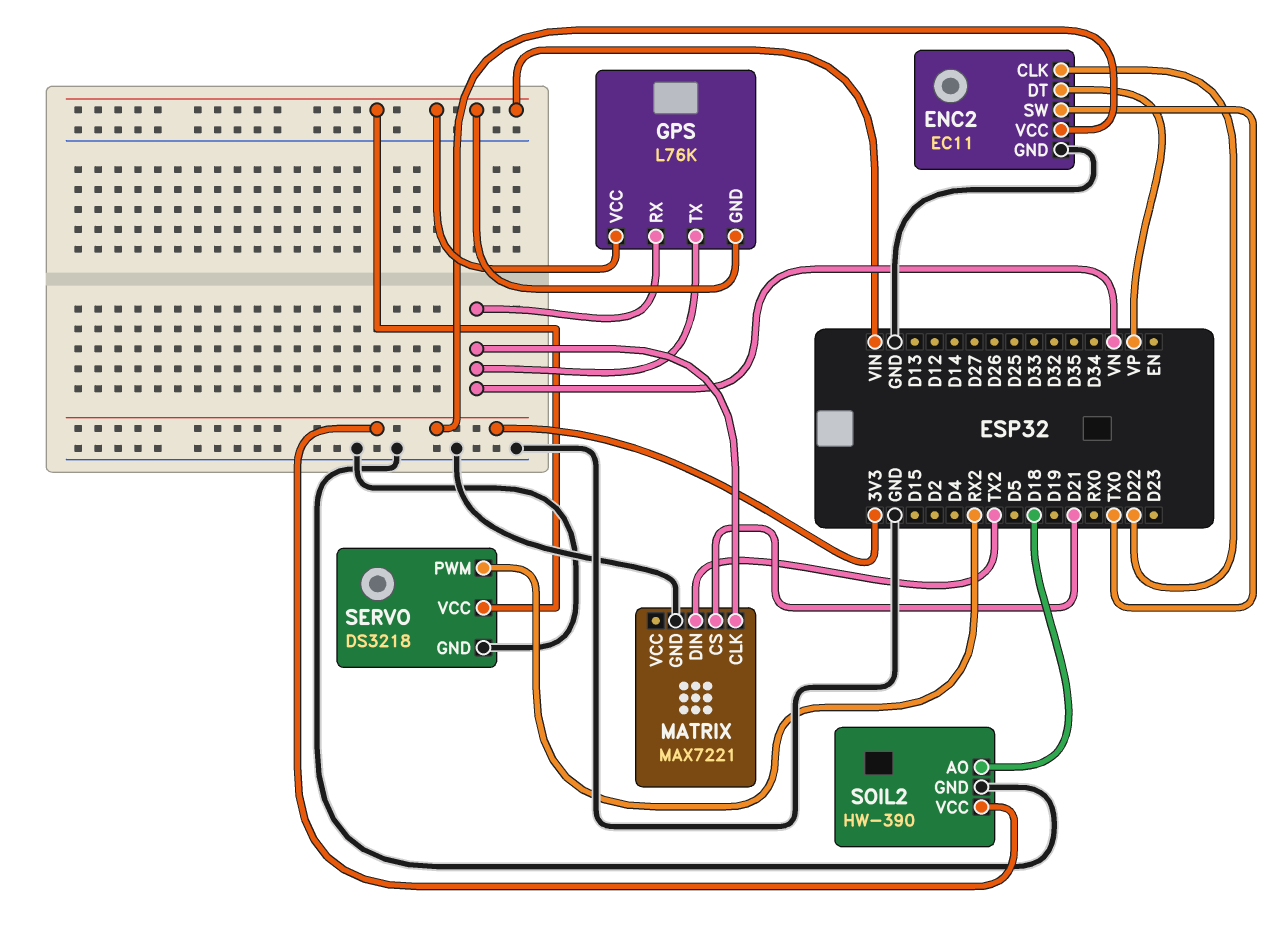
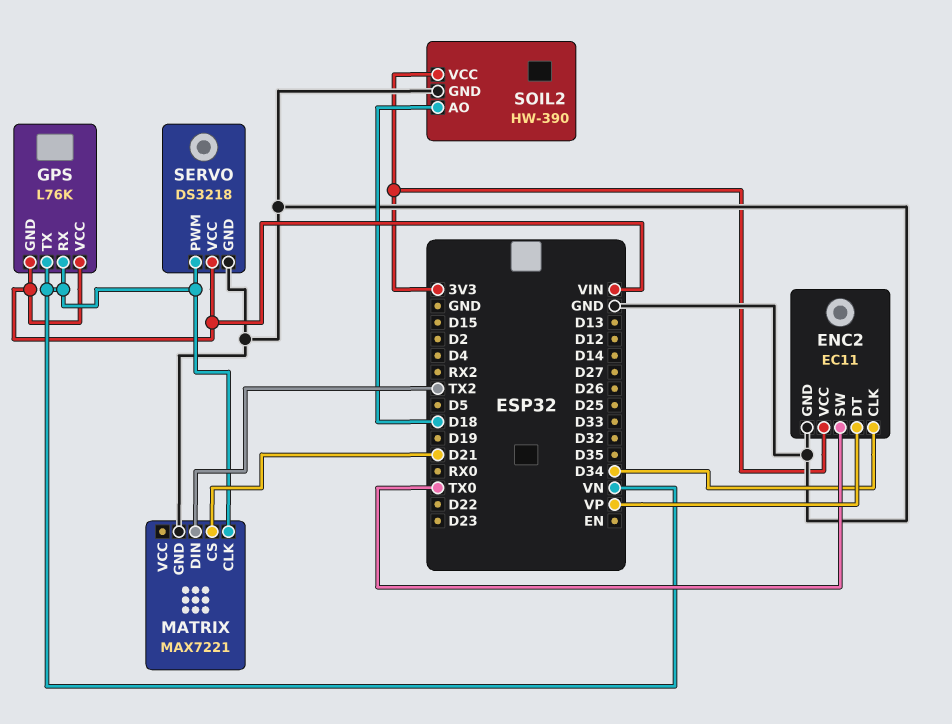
ENC2 pin CLK: D22 -> D34
SERVO pin PWM: RX2 -> VN

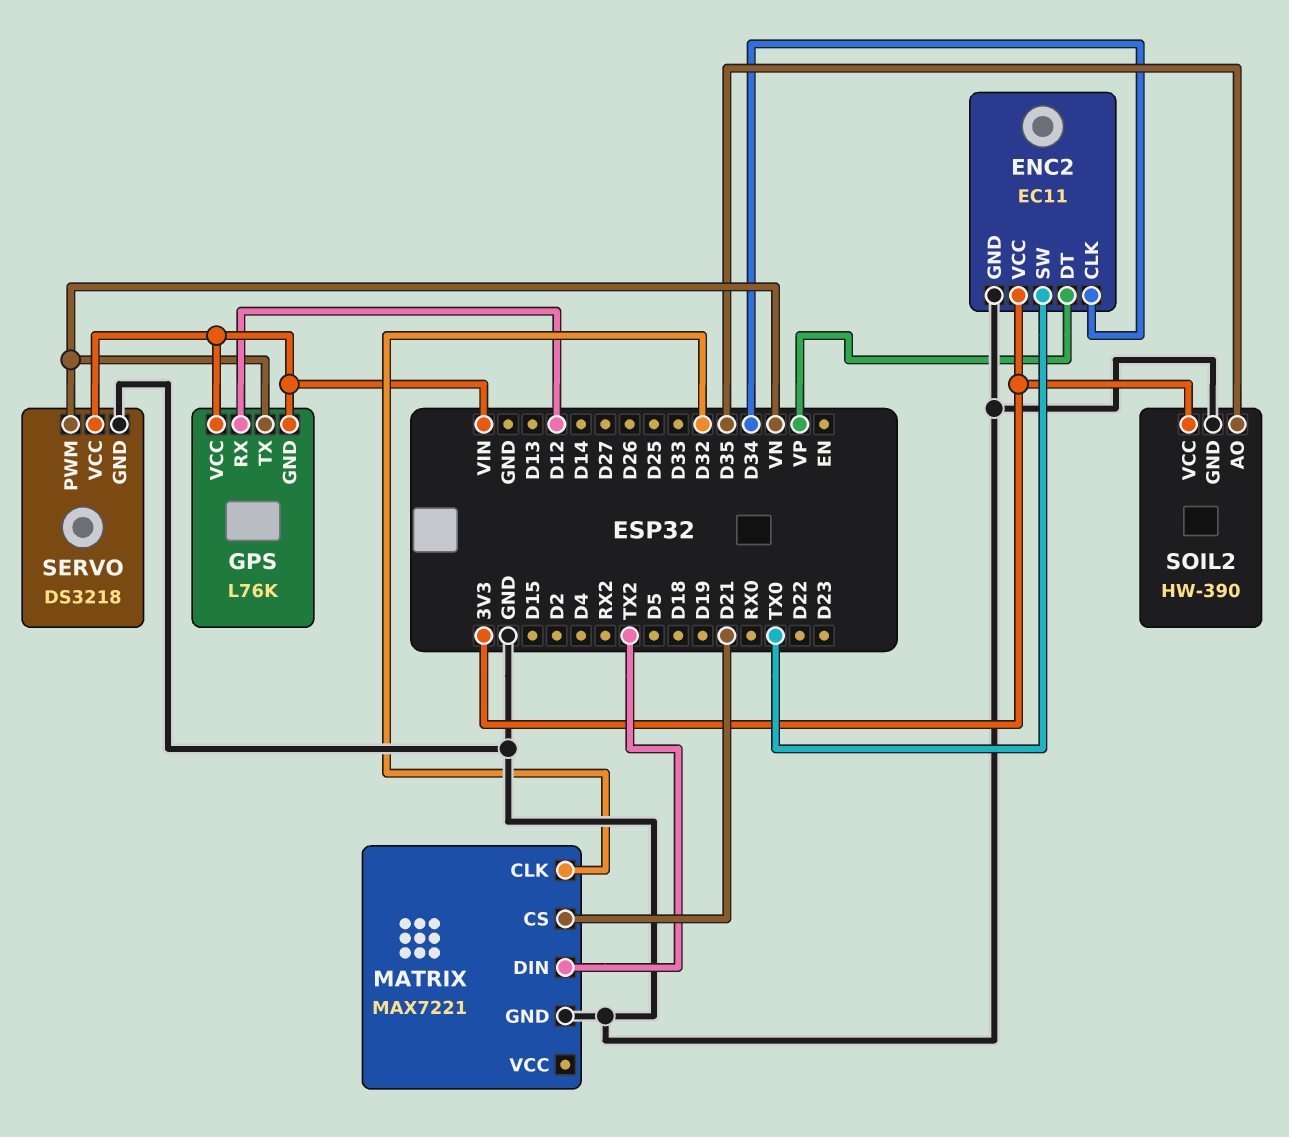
GPS pin RX: VN -> D12
MATRIX pin CLK: VN -> D32
SOIL2 pin AO: D18 -> D35

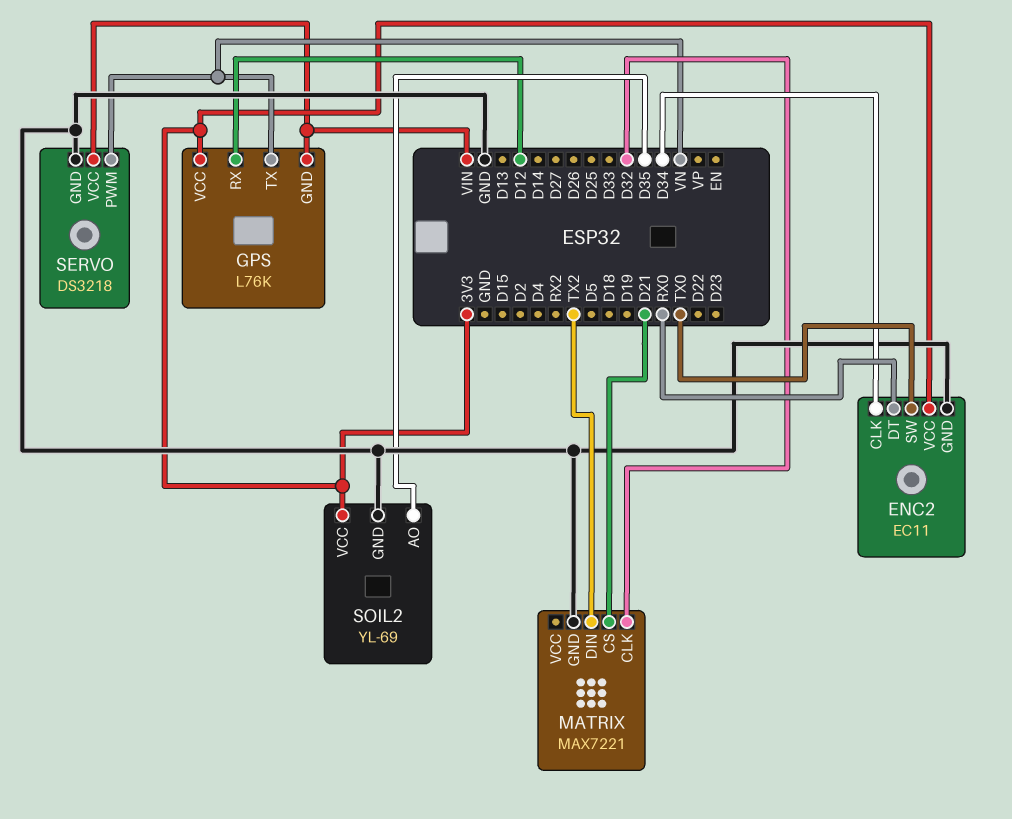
ENC2 pin DT: VP -> RX0
GPS pin VCC: VIN -> 3V3
SOIL2: HW-390 -> YL-69

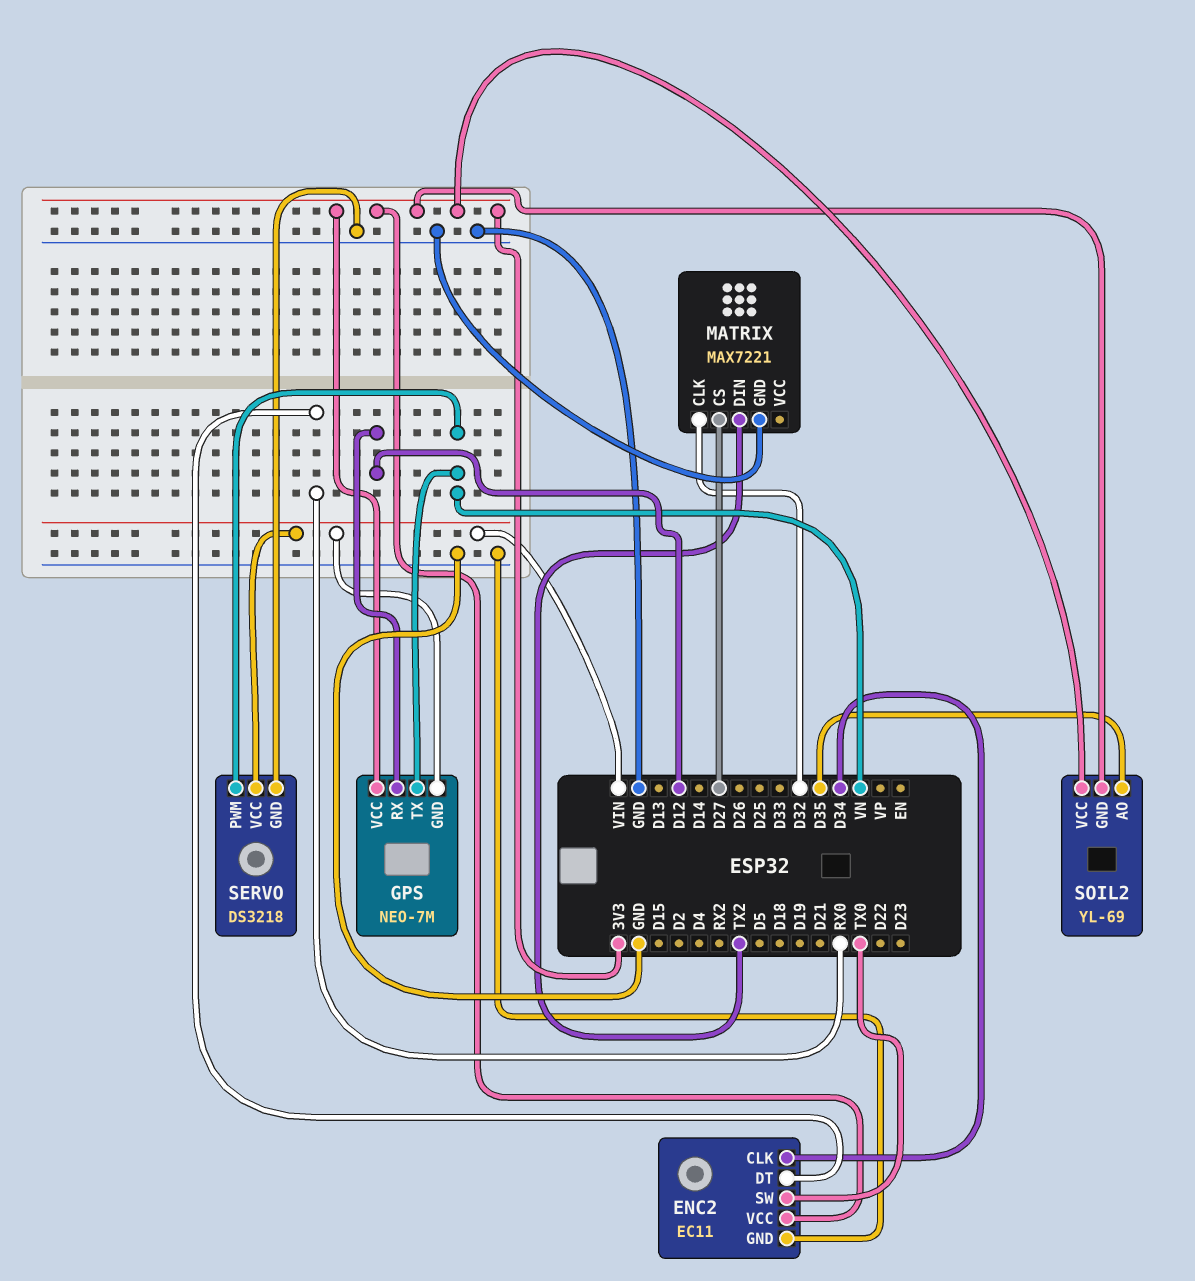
GPS: L76K -> NEO-7M
MATRIX pin CS: D21 -> D27
SOIL2 pin GND: GND -> 3V3

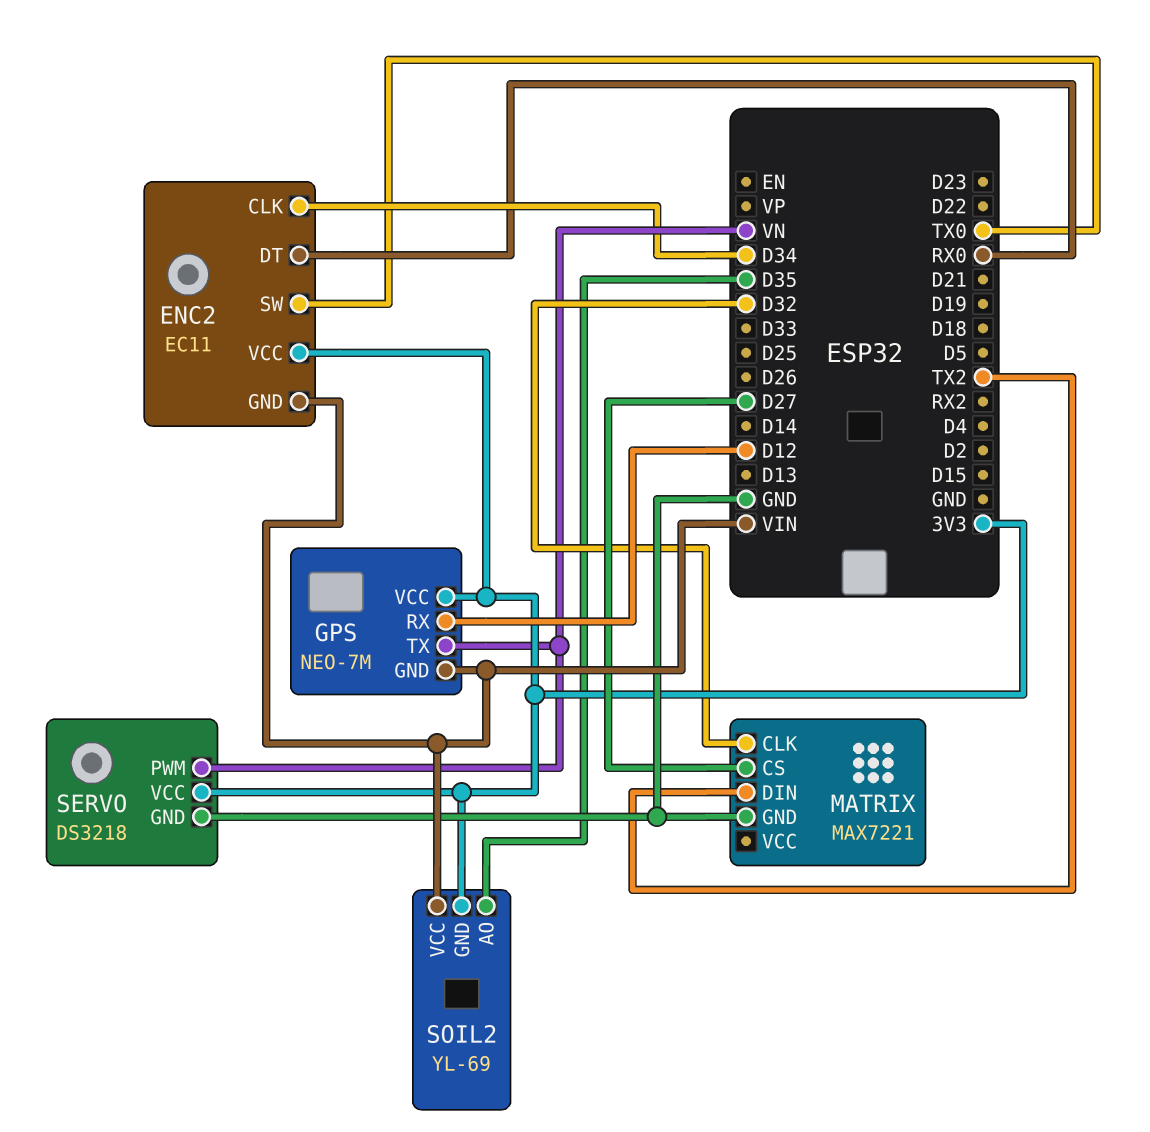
ENC2 pin GND: GND -> VIN
SERVO pin VCC: VIN -> 3V3
SOIL2 pin VCC: 3V3 -> VIN

